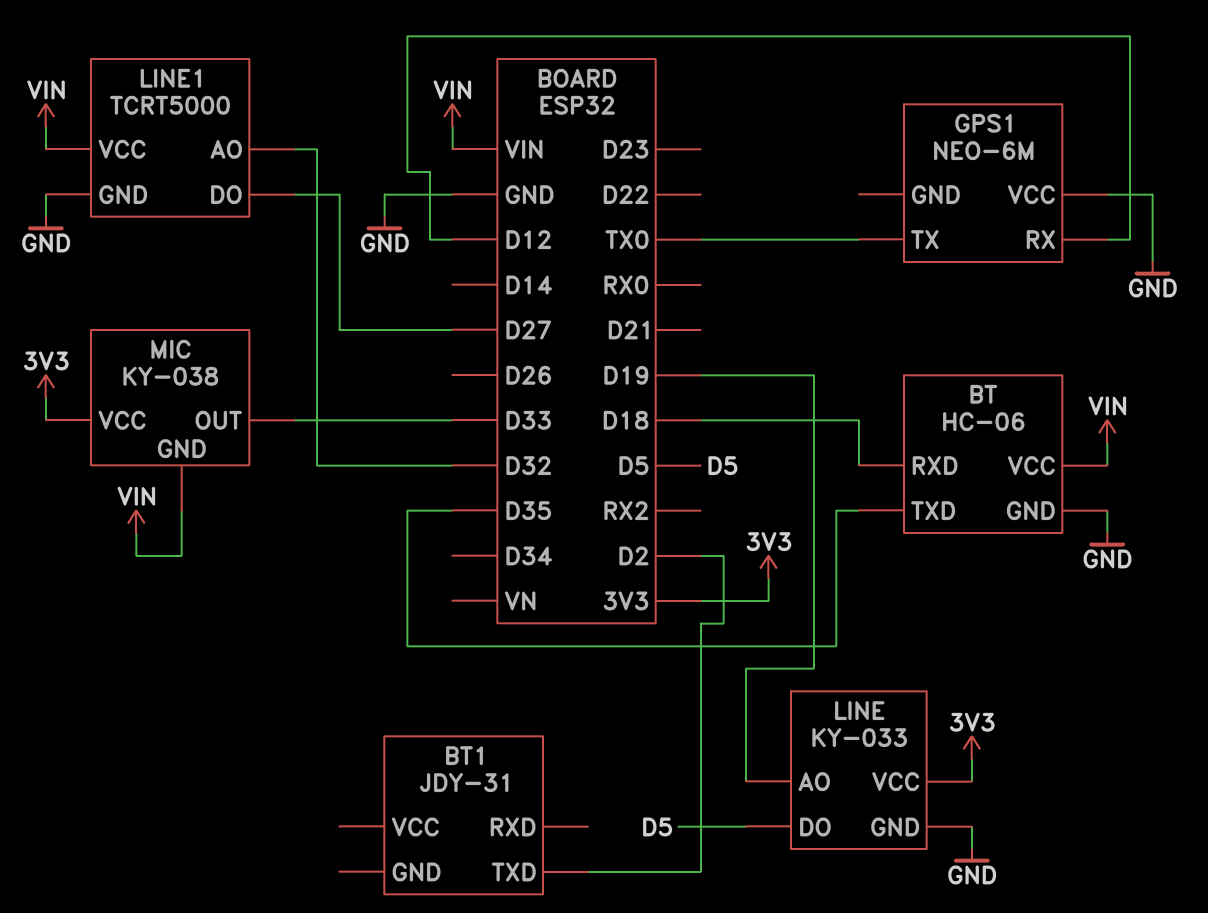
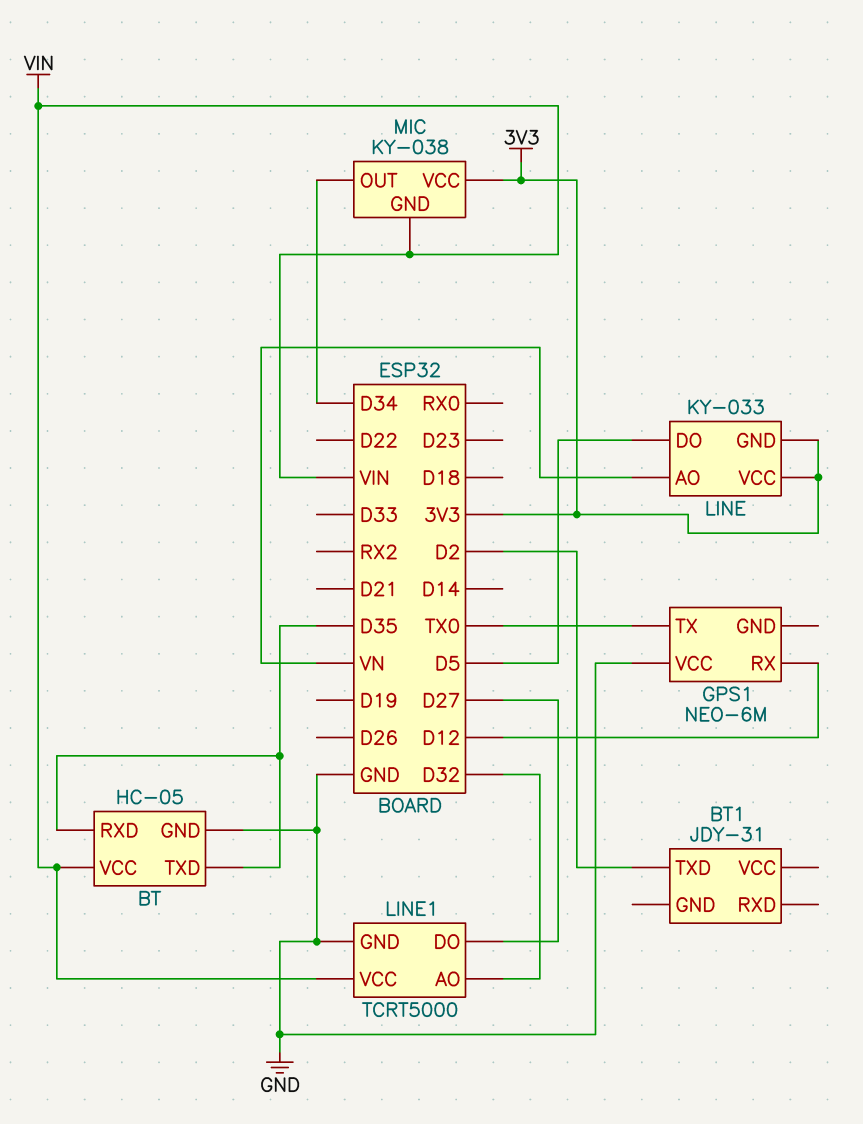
BT: HC-06 -> HC-05
BT pin RXD: D18 -> D35
LINE pin AO: D19 -> VN
LINE pin GND: GND -> 3V3
MIC pin OUT: D33 -> D34

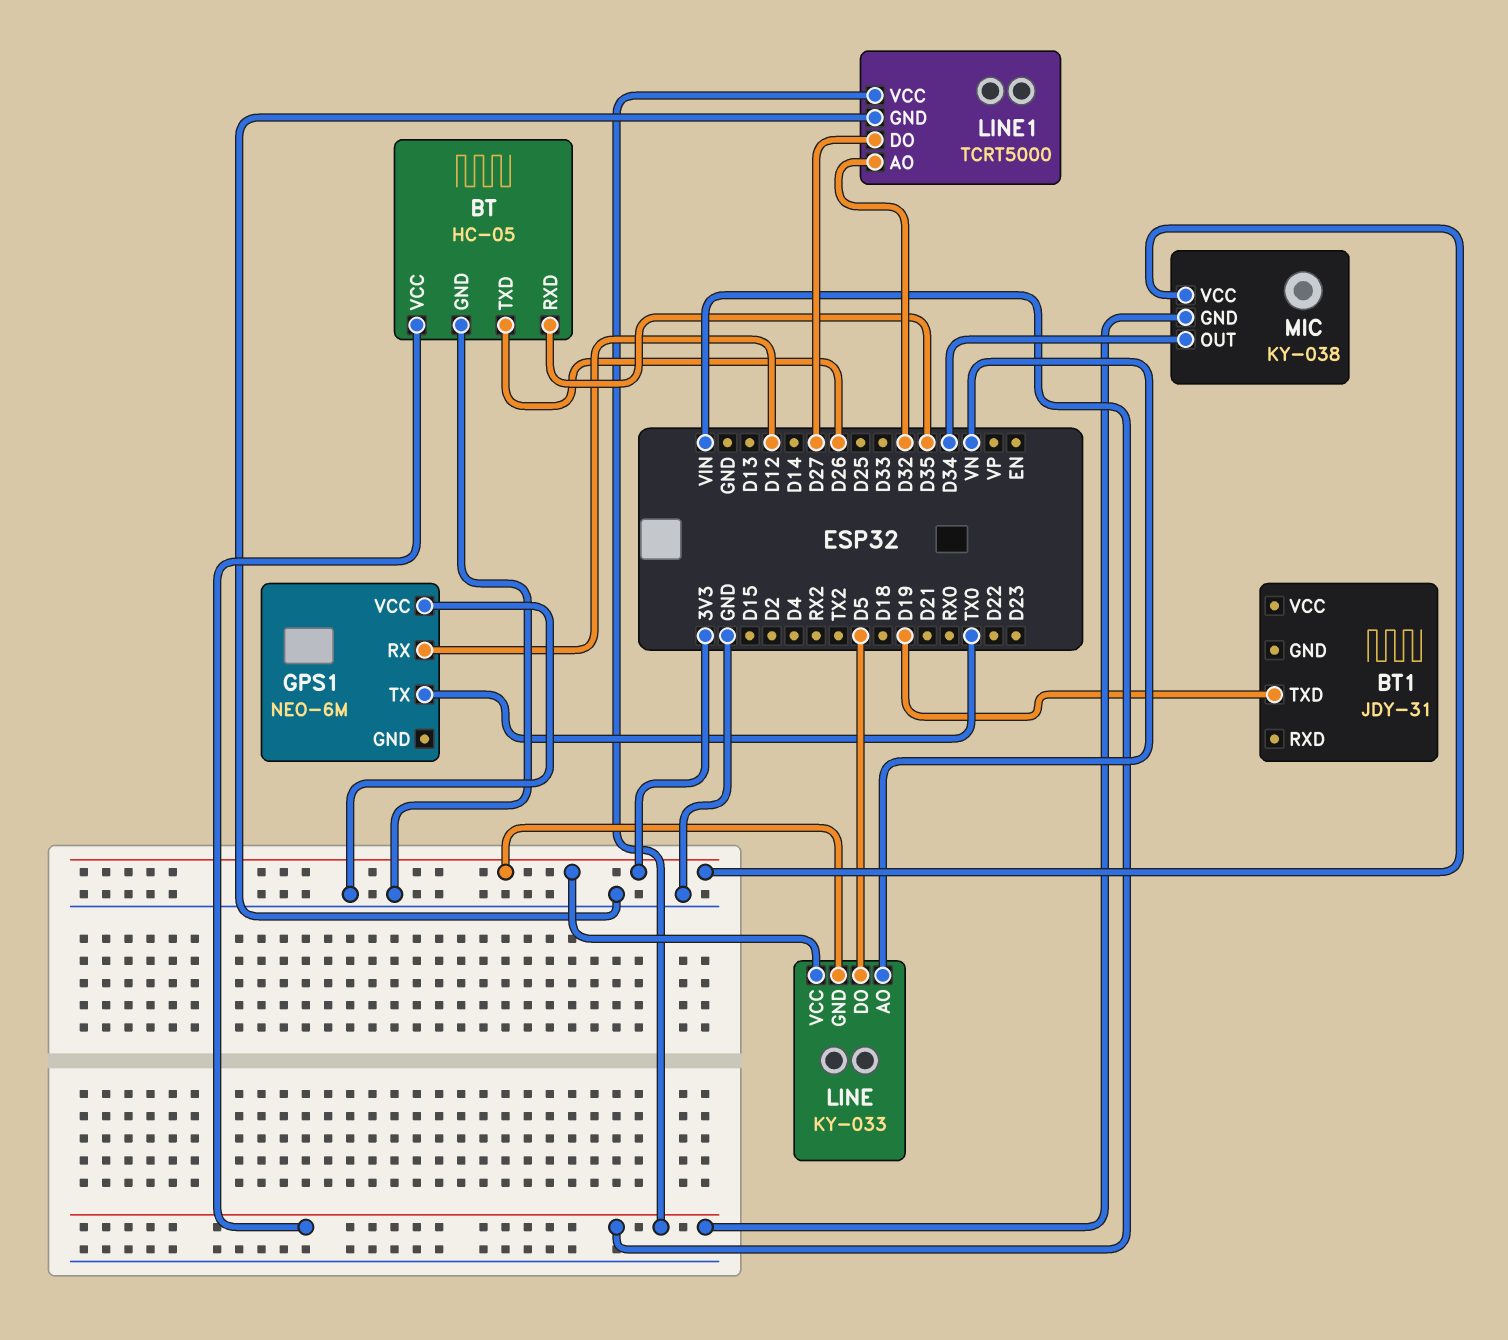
BT pin TXD: D35 -> D26
BT1 pin TXD: D2 -> D19

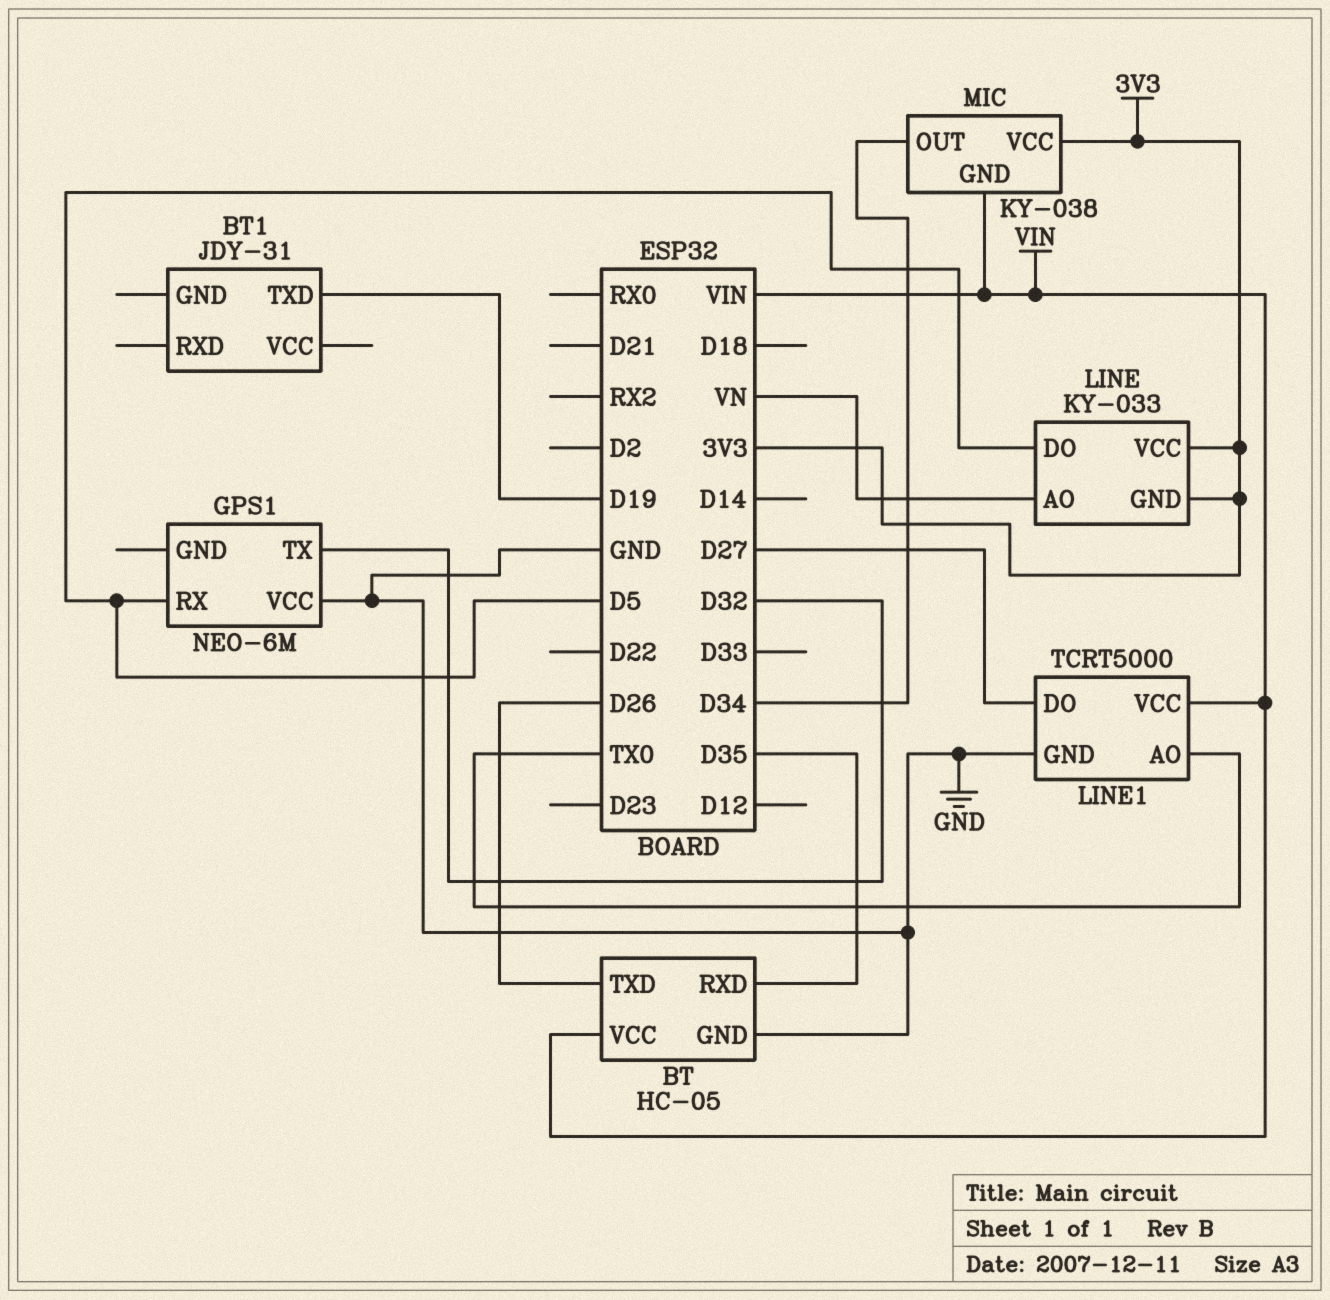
GPS1 pin RX: D12 -> D5
GPS1 pin TX: TX0 -> D32
LINE1 pin AO: D32 -> TX0

